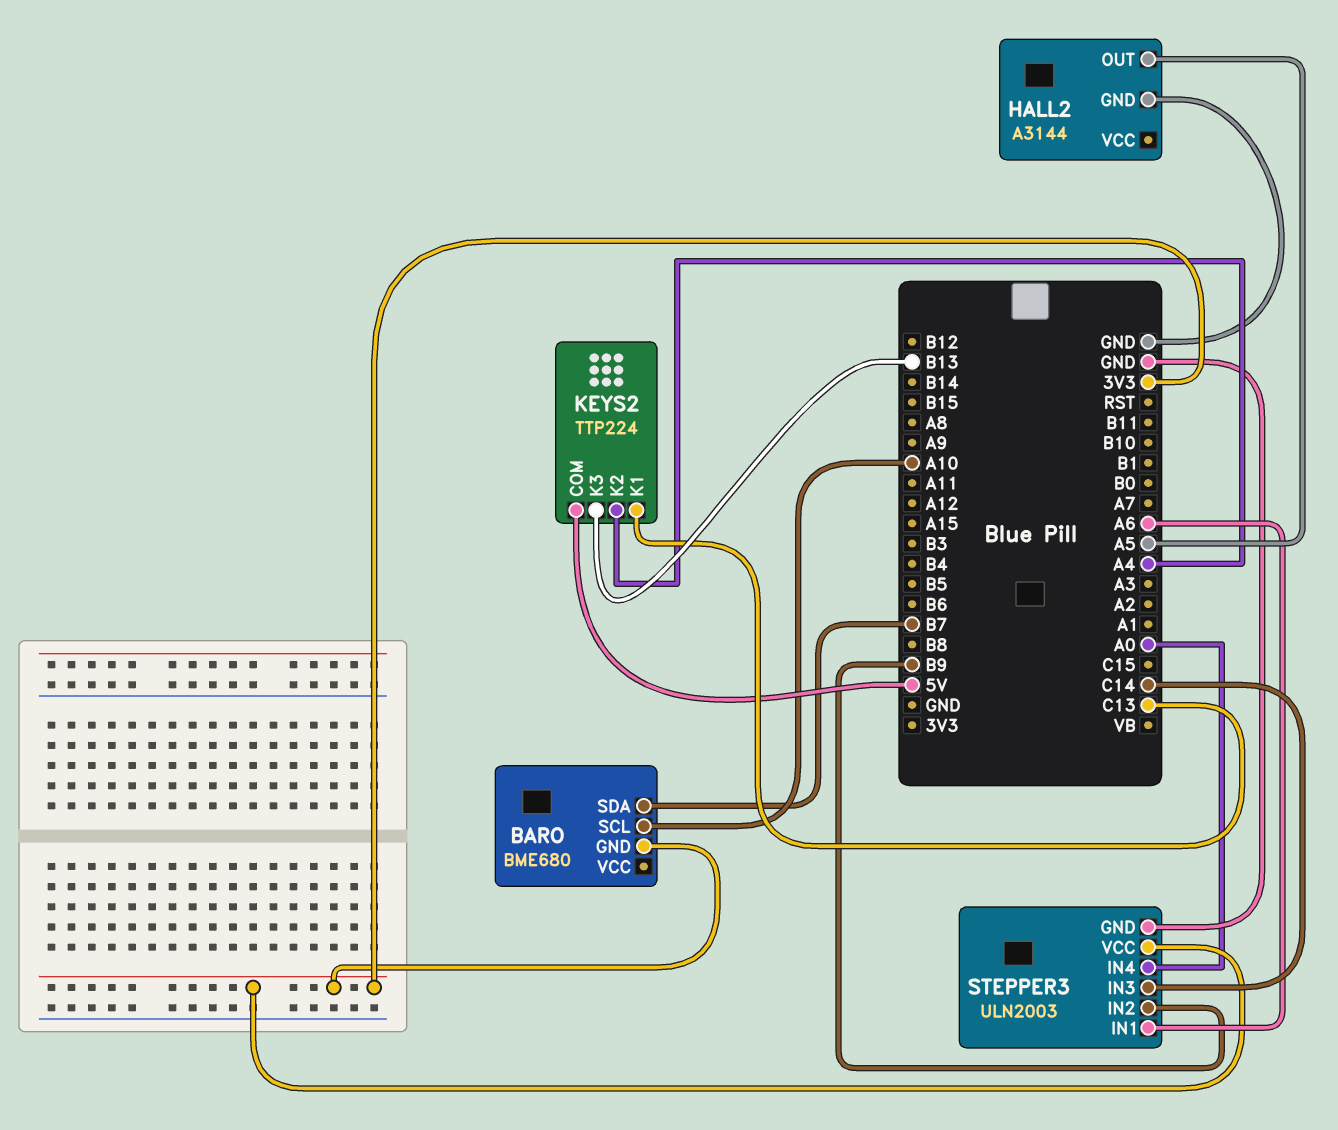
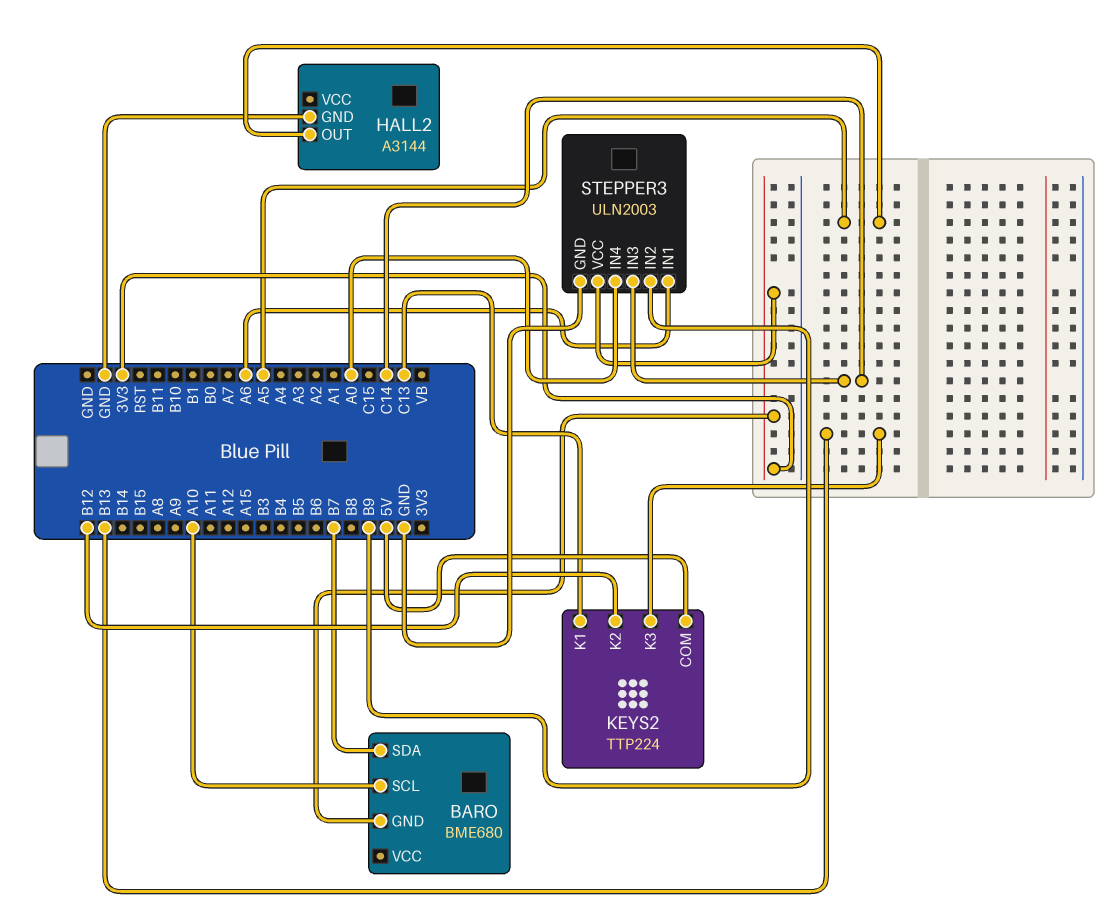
KEYS2 pin K2: A4 -> B12

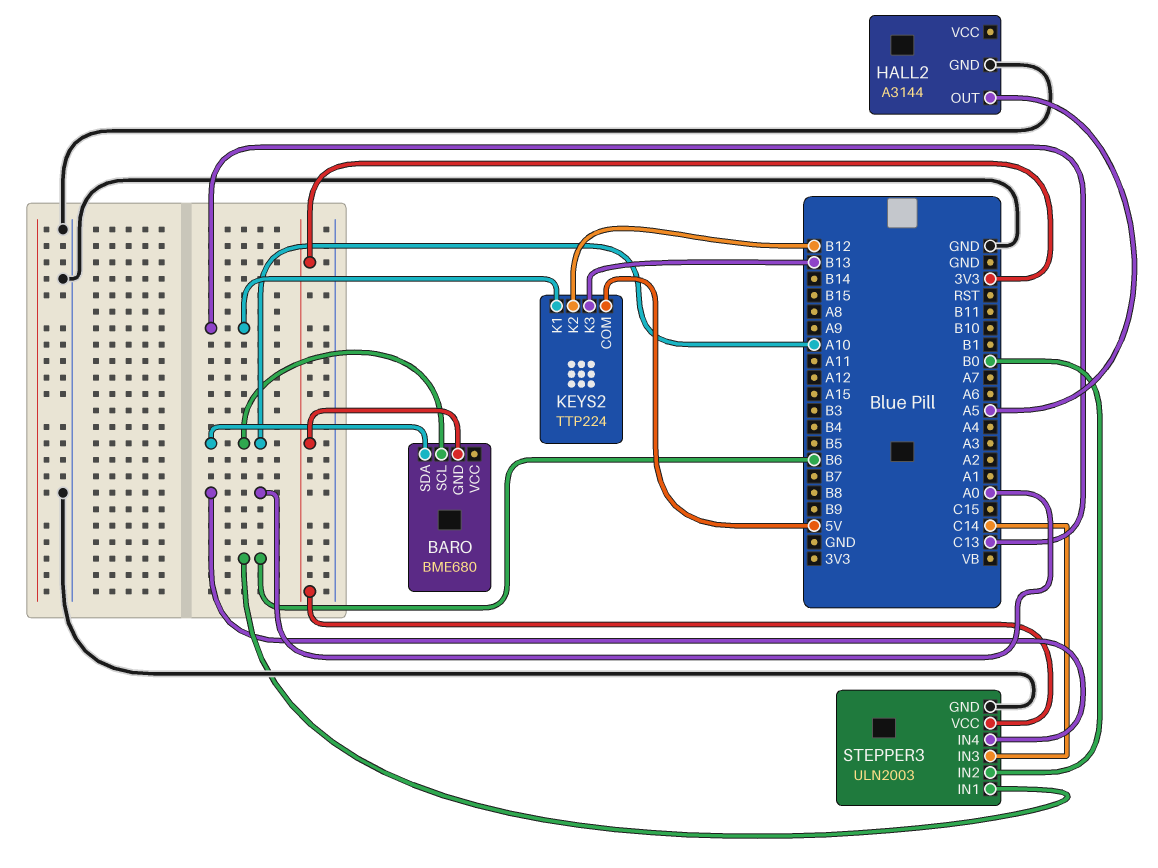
BARO pin SDA: B7 -> A10
STEPPER3 pin IN1: A6 -> B6
STEPPER3 pin IN2: B9 -> B0

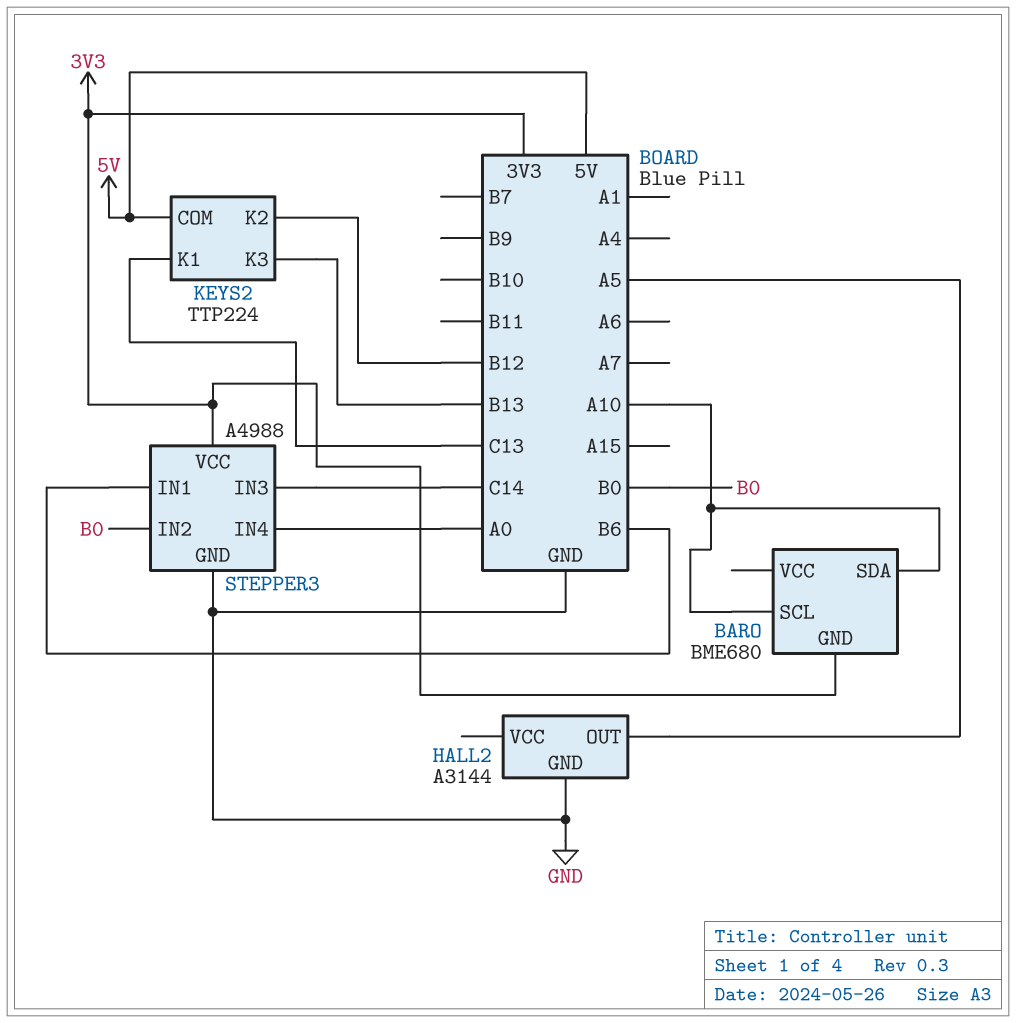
STEPPER3: ULN2003 -> A4988

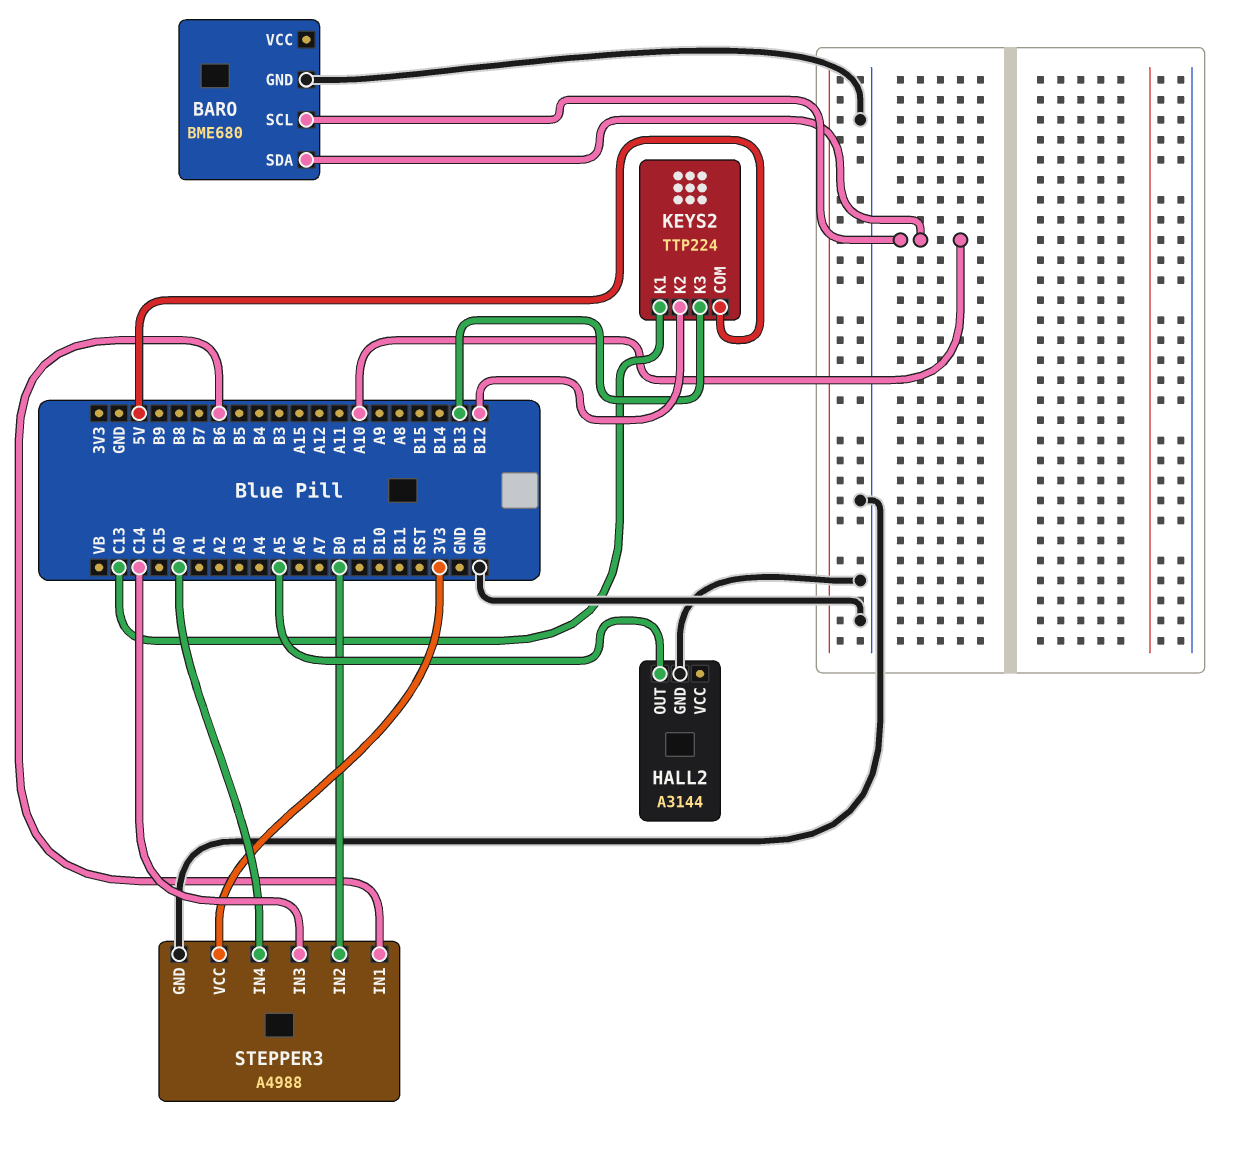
BARO pin GND: 3V3 -> GND

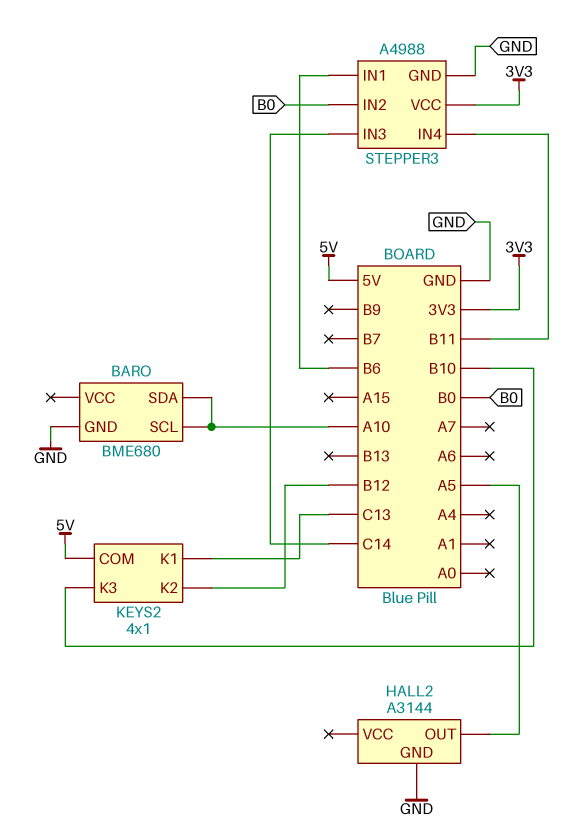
KEYS2: TTP224 -> 4x1
KEYS2 pin K3: B13 -> B10
STEPPER3 pin IN4: A0 -> B11

